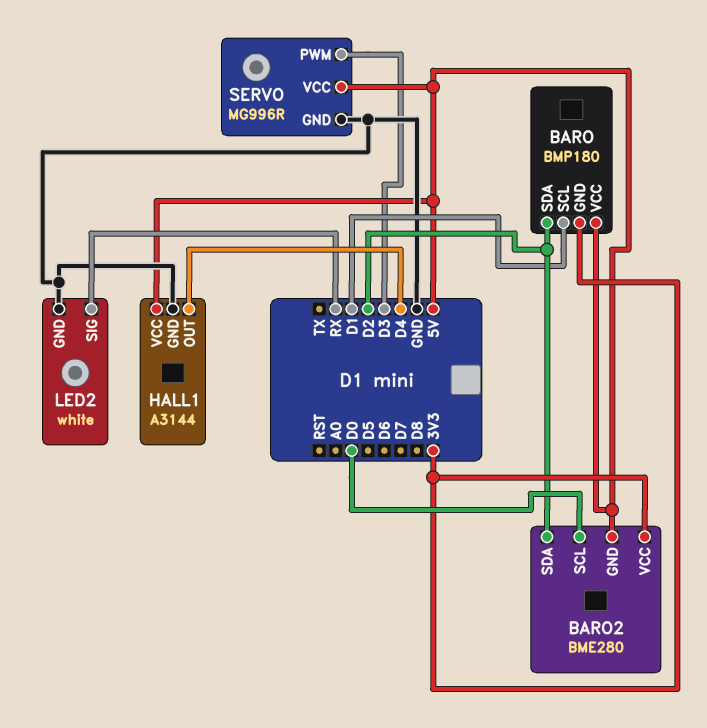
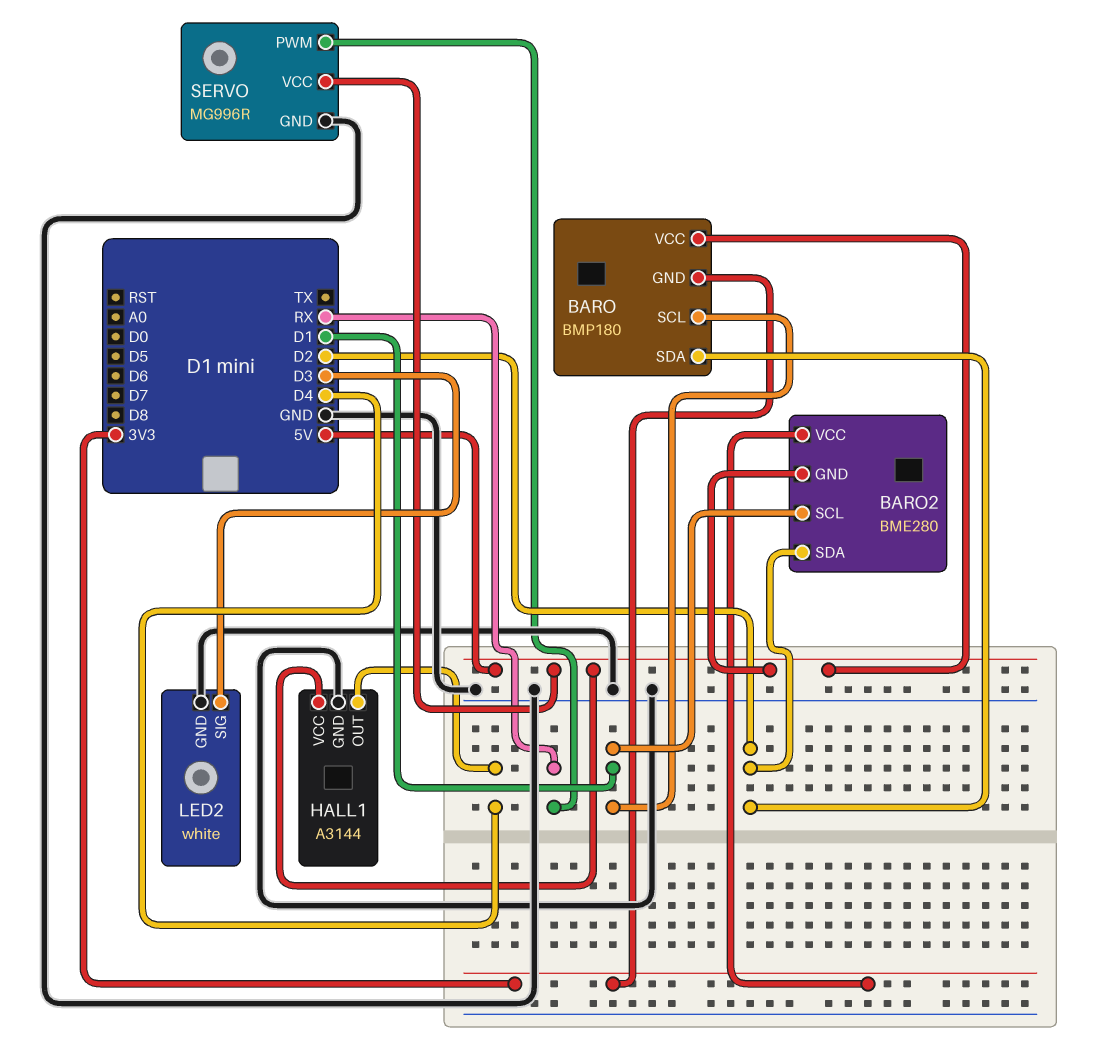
BARO2 pin SCL: D0 -> D1
LED2 pin SIG: RX -> D3
SERVO pin PWM: D3 -> RX

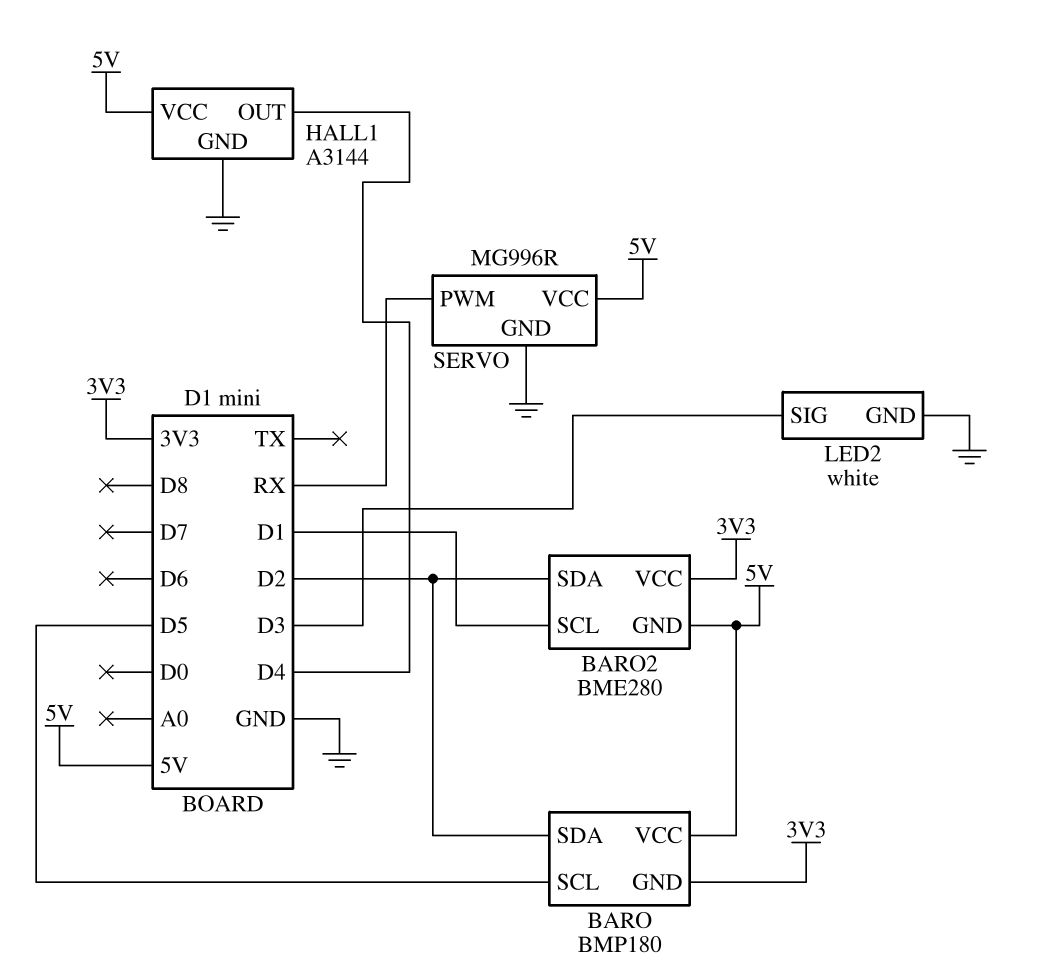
BARO pin SCL: D1 -> D5

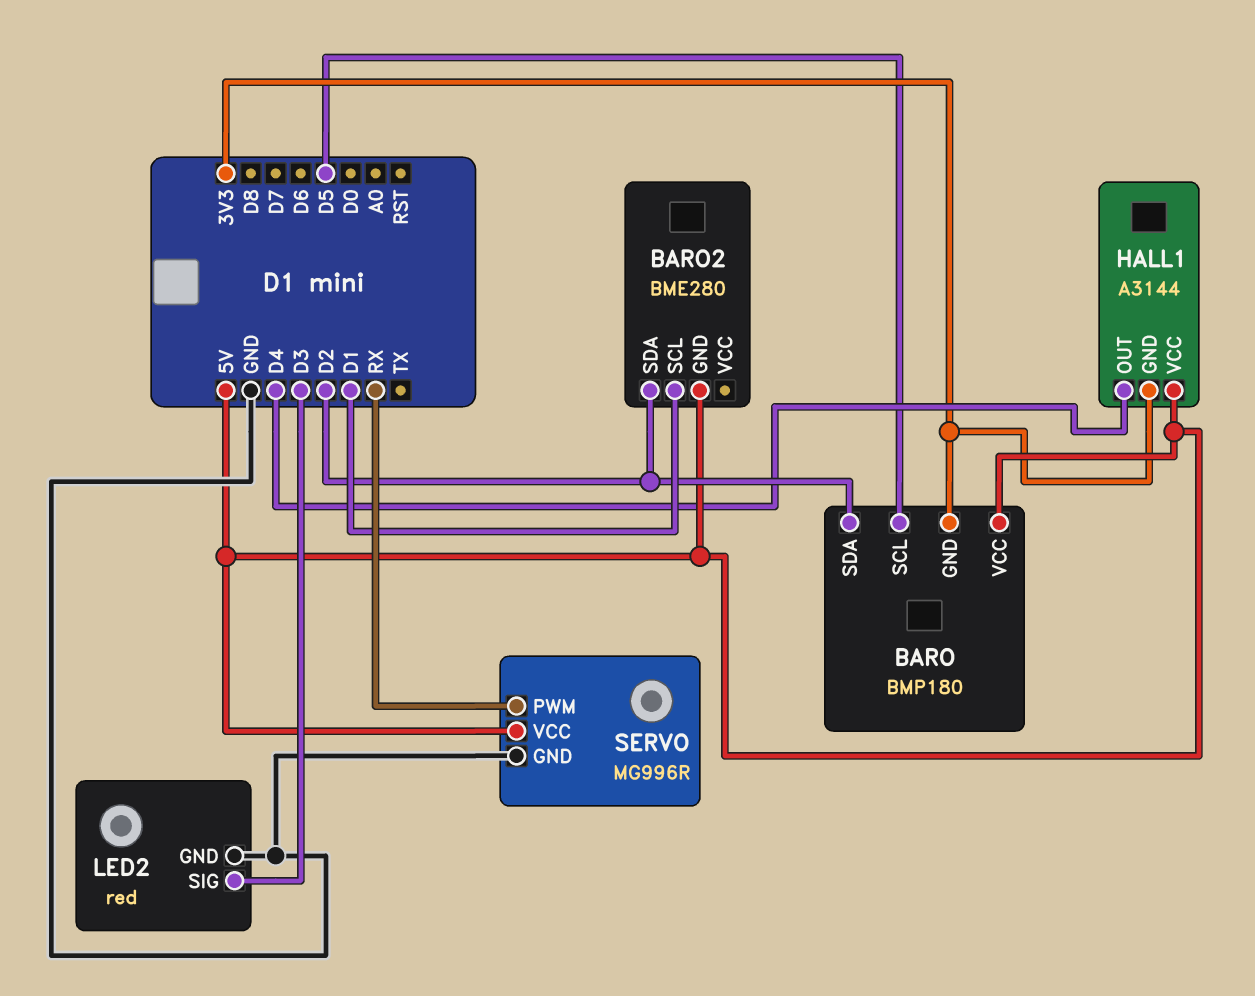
BARO2 pin VCC: 3V3 -> none
HALL1 pin GND: GND -> 3V3
LED2: white -> red

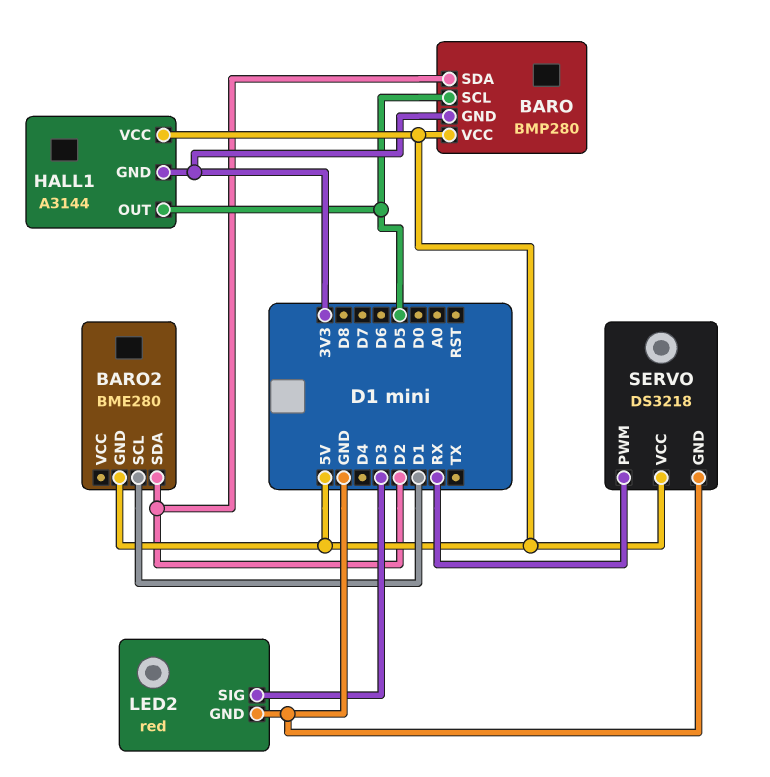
BARO: BMP180 -> BMP280
HALL1 pin OUT: D4 -> D5
SERVO: MG996R -> DS3218

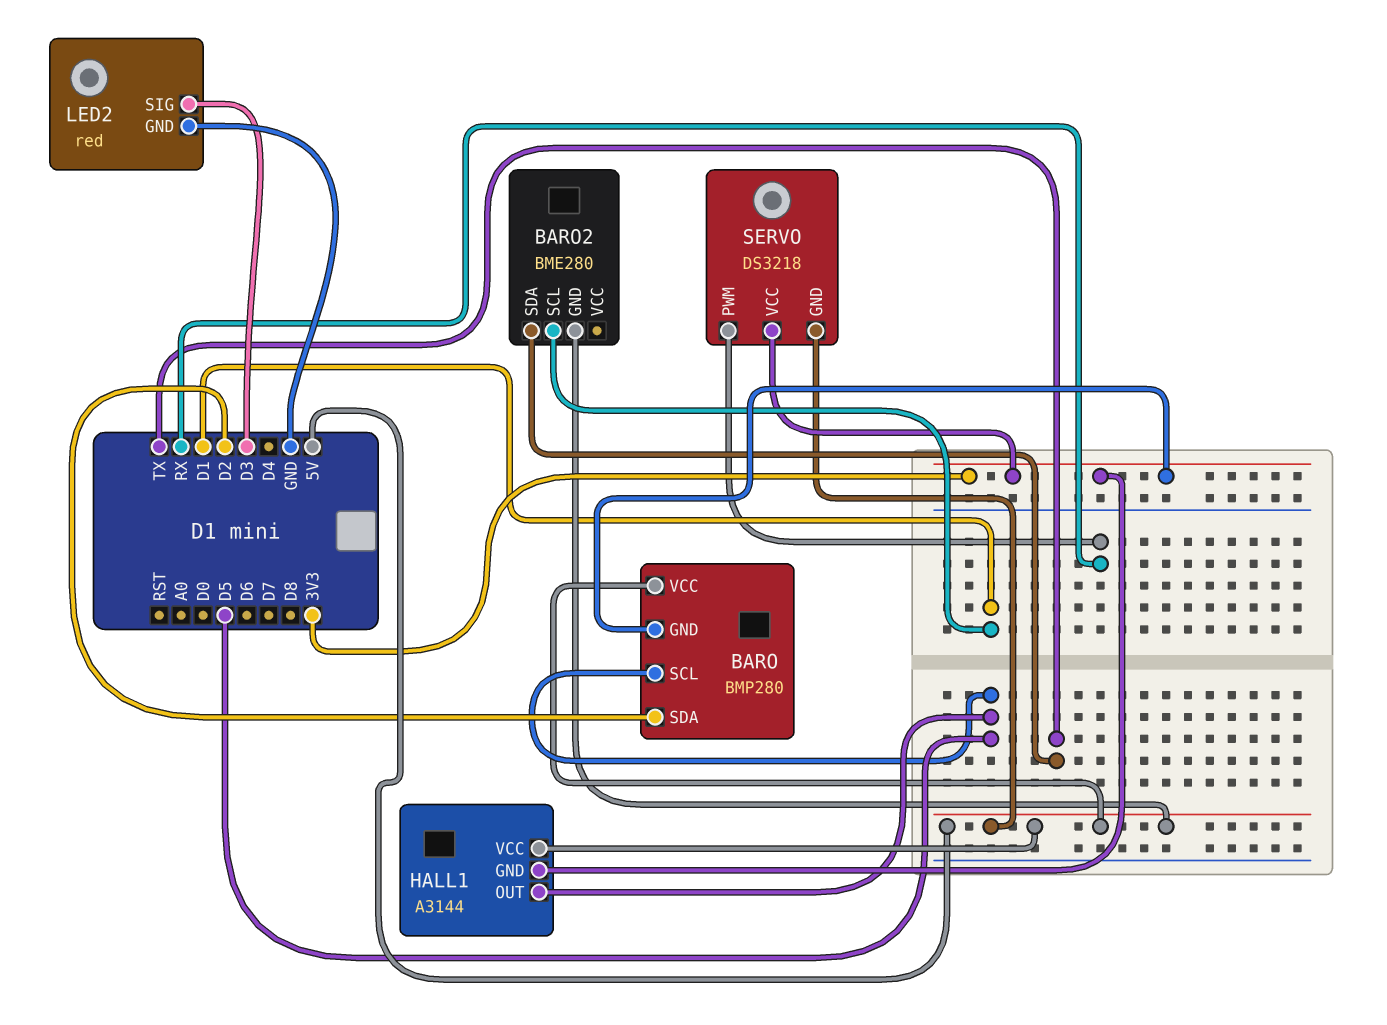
BARO2 pin SDA: D2 -> TX
SERVO pin GND: GND -> 5V
SERVO pin VCC: 5V -> 3V3

